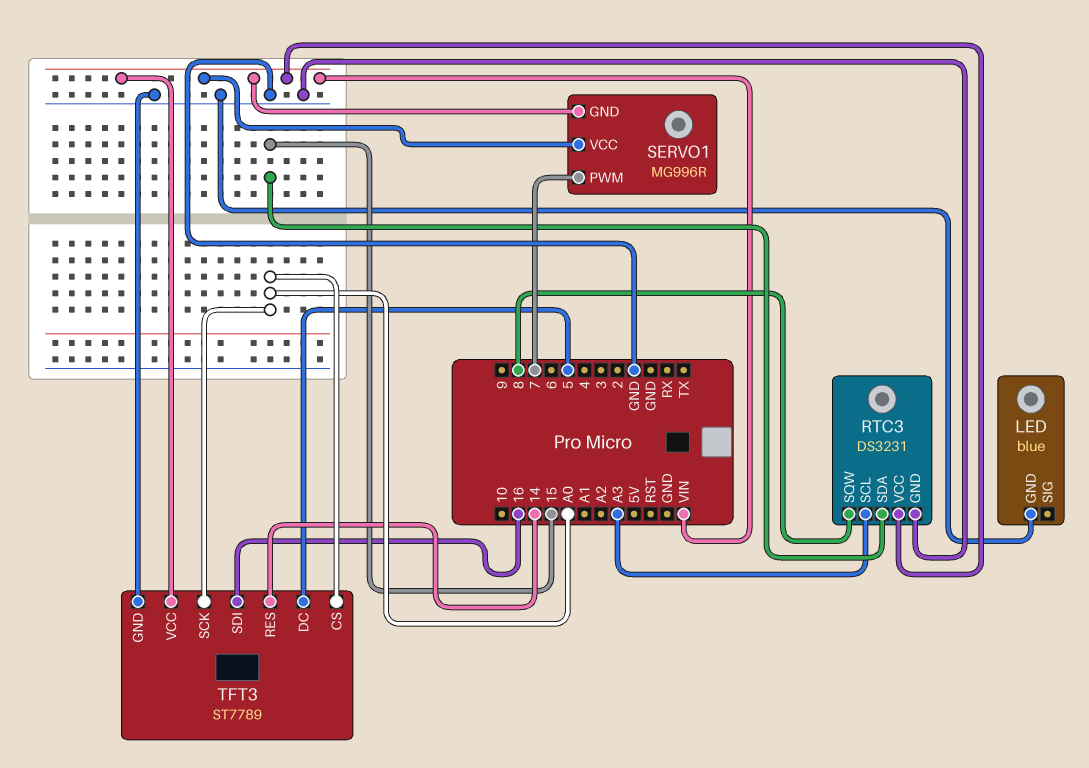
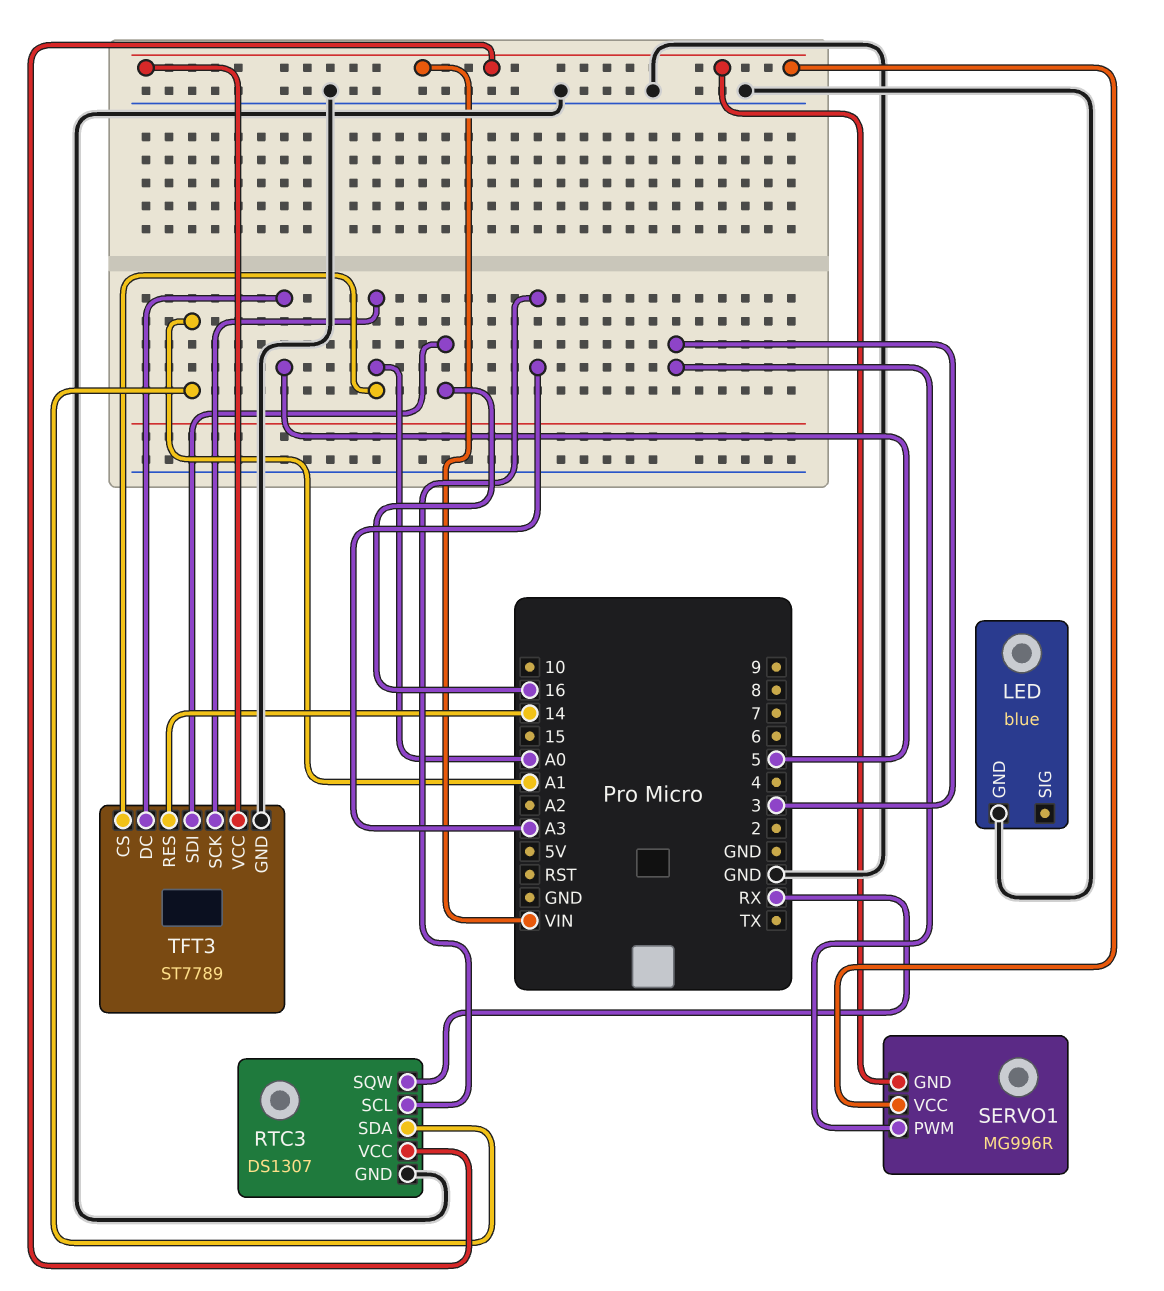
RTC3: DS3231 -> DS1307
RTC3 pin SDA: 15 -> A1
RTC3 pin SQW: 8 -> RX
SERVO1 pin PWM: 7 -> 3

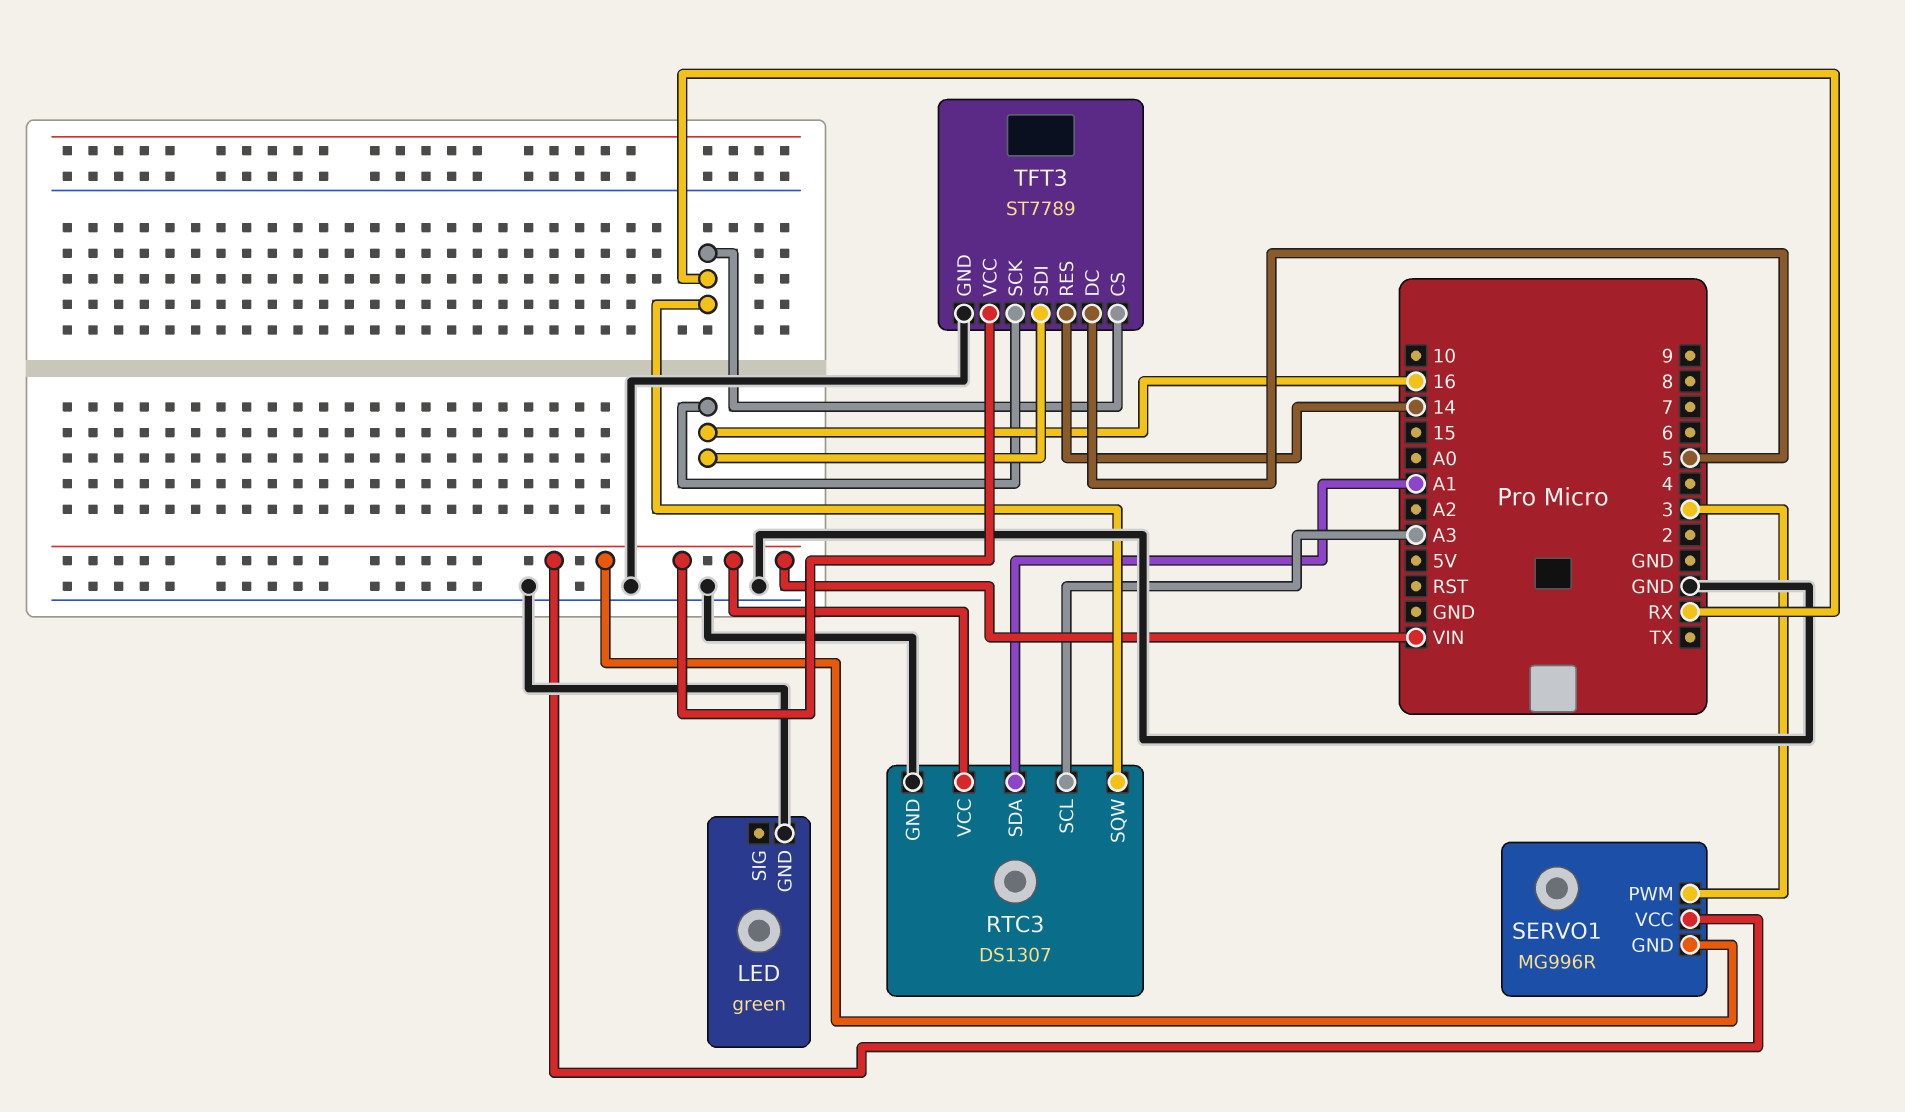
LED: blue -> green
TFT3 pin CS: A0 -> RX
TFT3 pin SCK: A0 -> 16

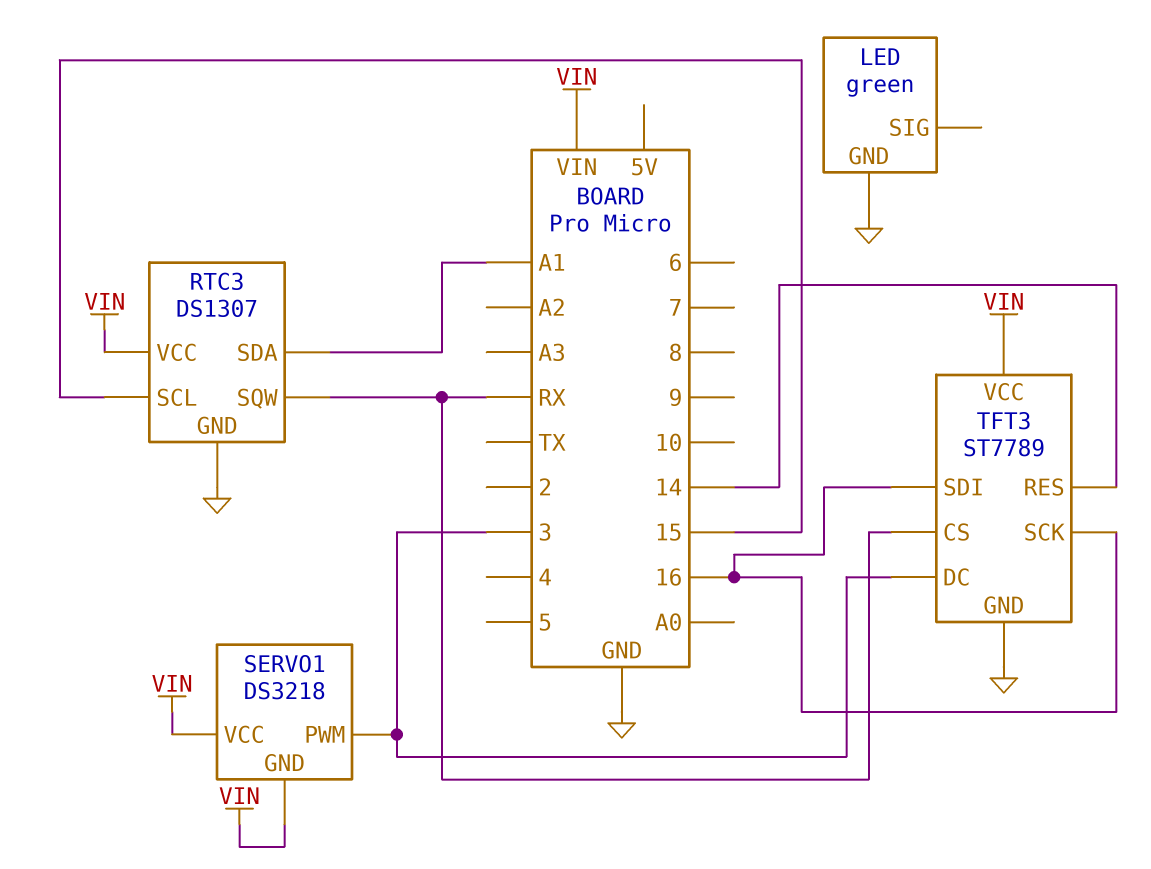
RTC3 pin SCL: A3 -> 15
SERVO1: MG996R -> DS3218
TFT3 pin DC: 5 -> 3

